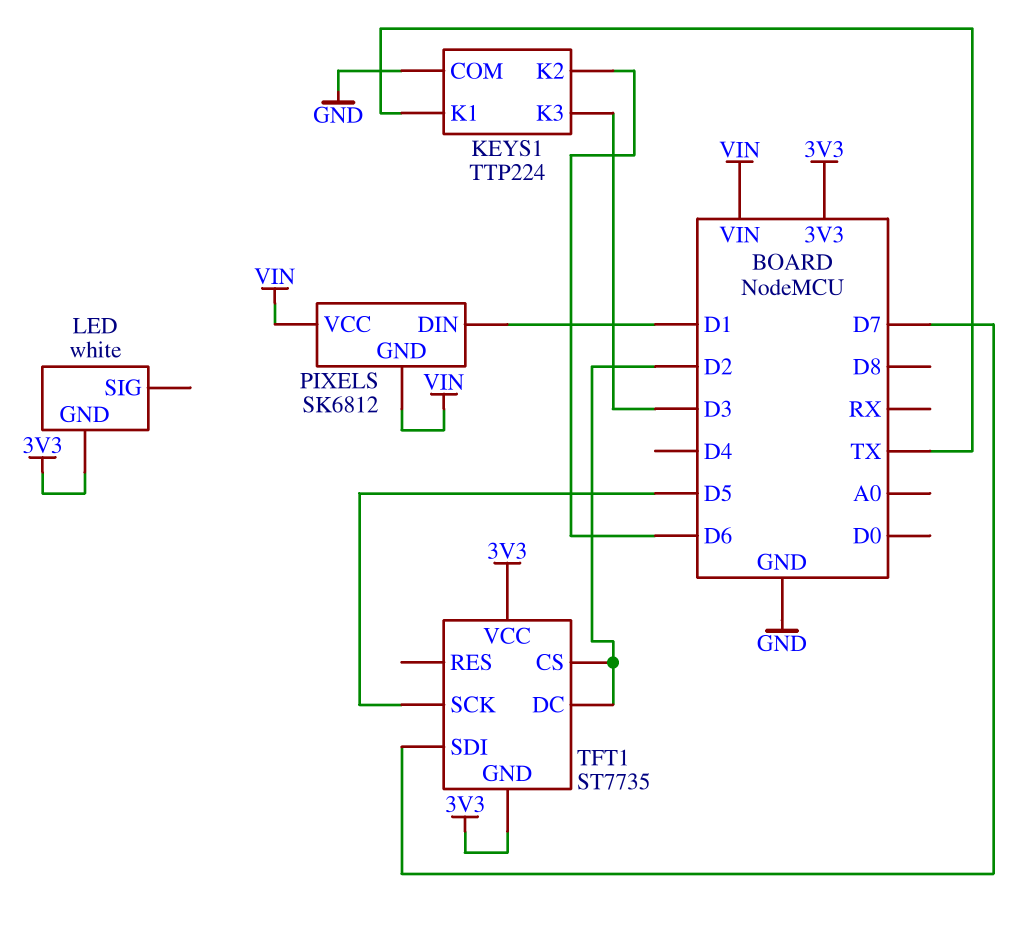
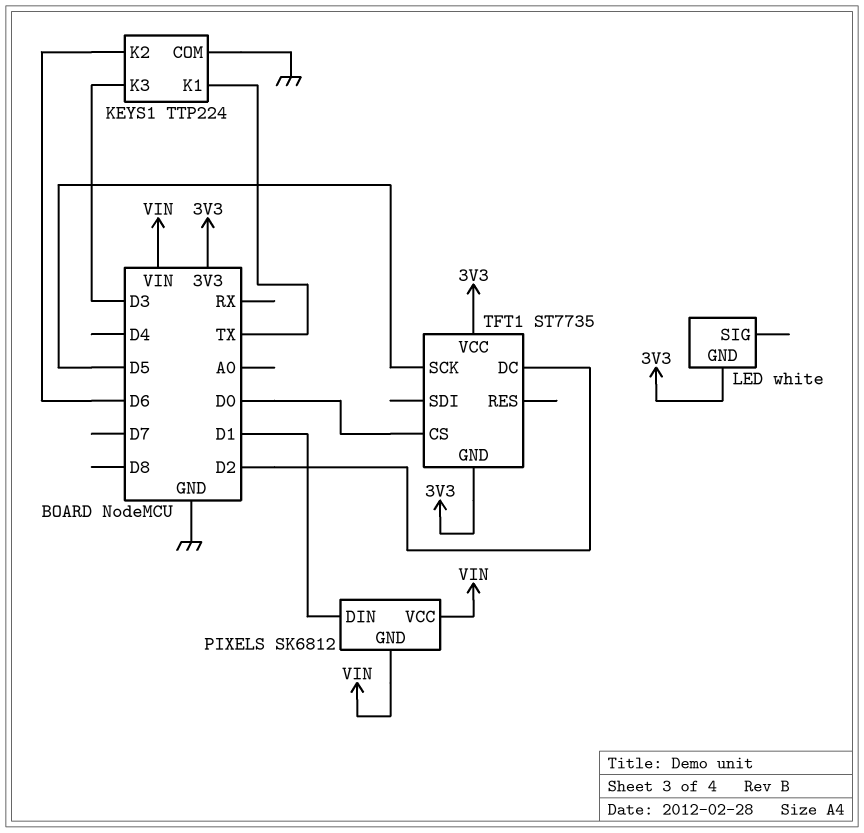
TFT1 pin CS: D2 -> D0
TFT1 pin SDI: D7 -> none

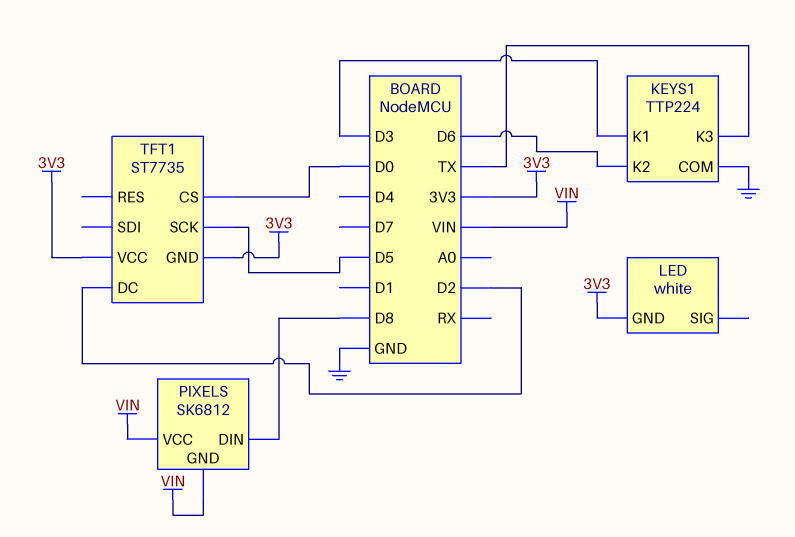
KEYS1 pin K1: TX -> D3
KEYS1 pin K3: D3 -> TX
PIXELS pin DIN: D1 -> D8

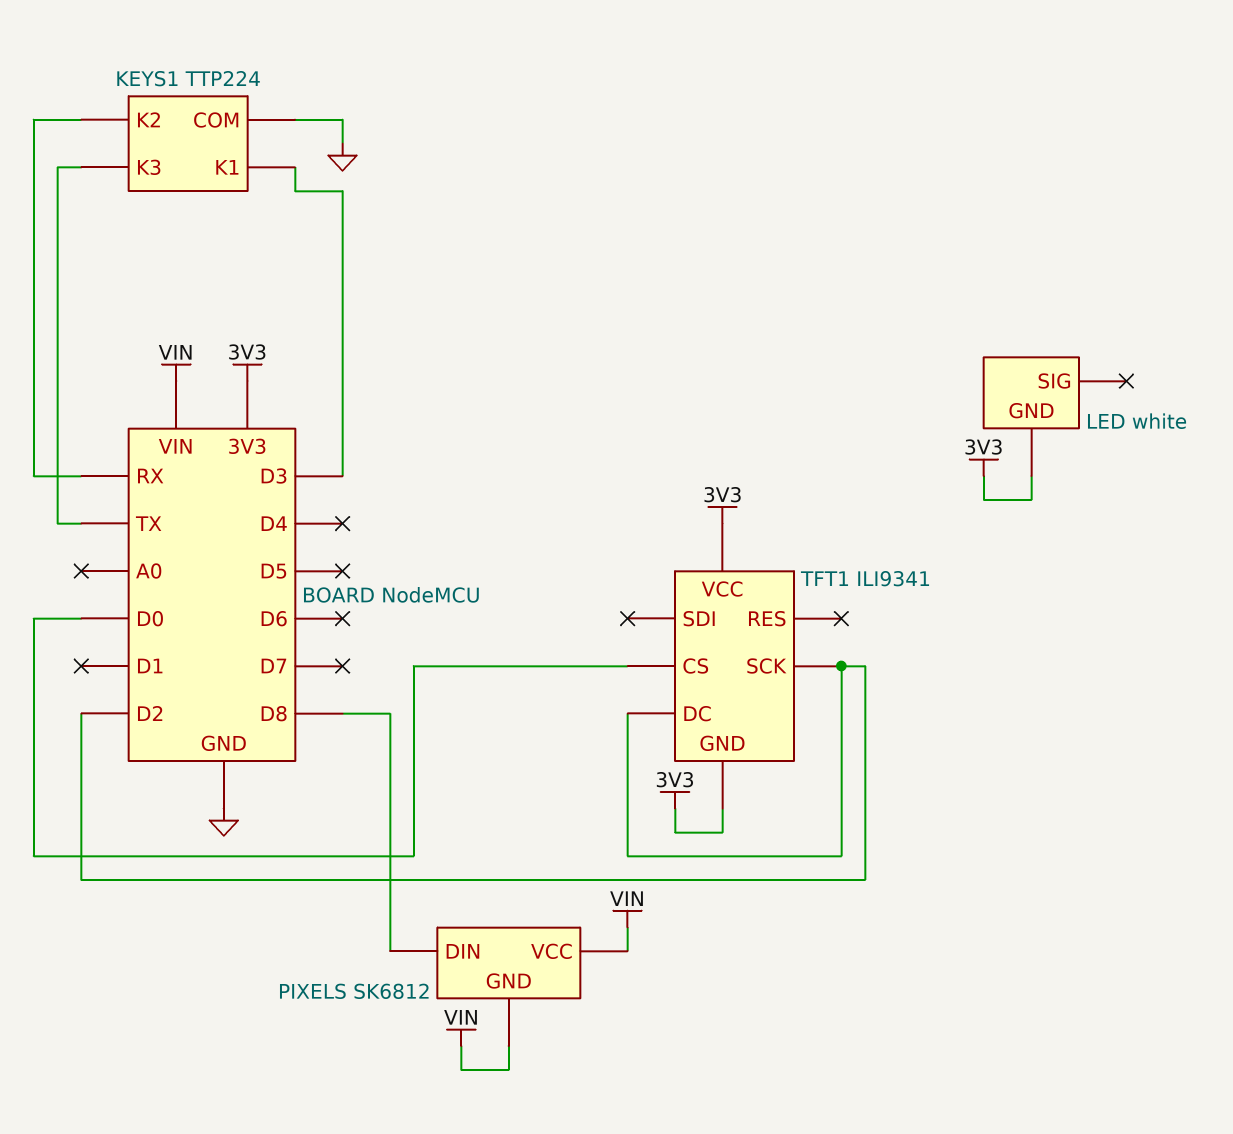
KEYS1 pin K2: D6 -> RX
TFT1: ST7735 -> ILI9341
TFT1 pin SCK: D5 -> D2

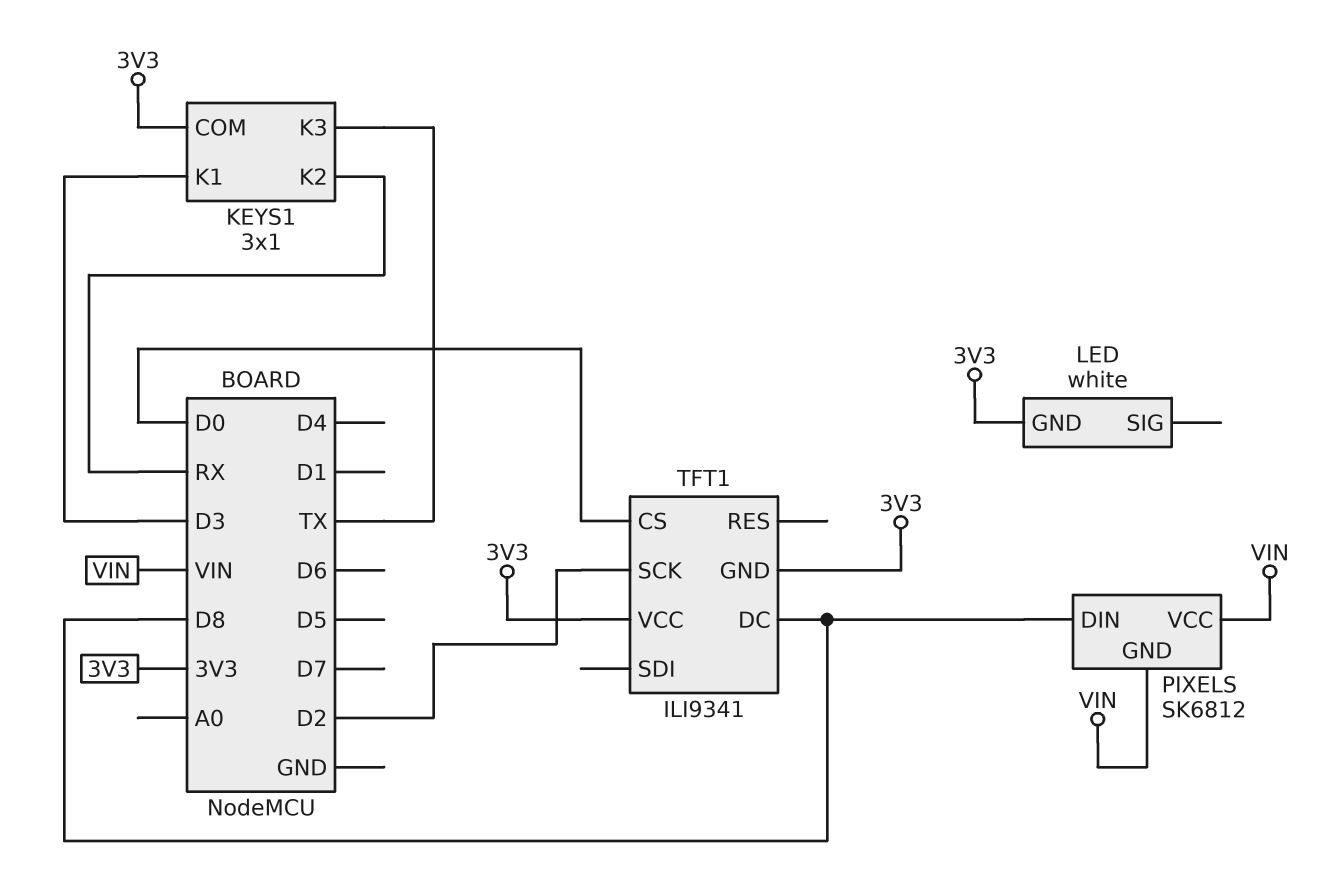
KEYS1: TTP224 -> 3x1
KEYS1 pin COM: GND -> 3V3
TFT1 pin DC: D2 -> D8

